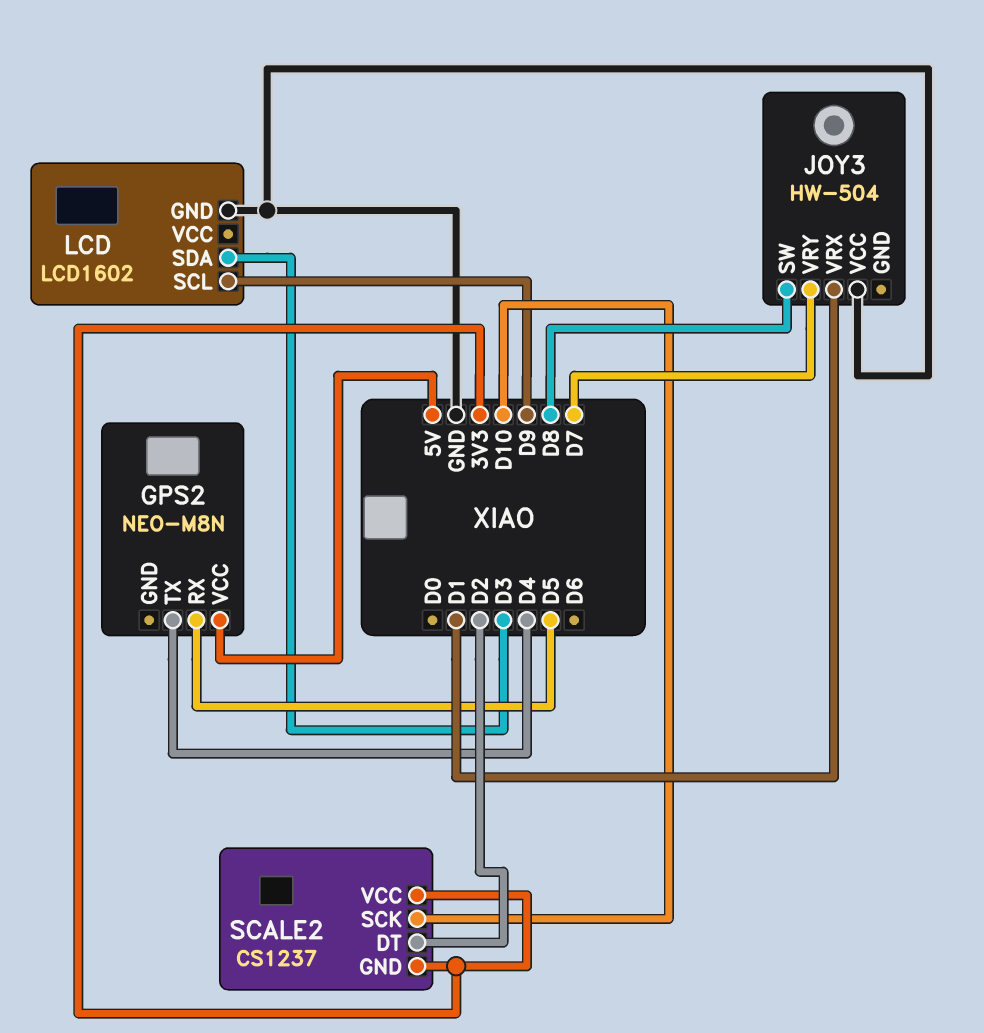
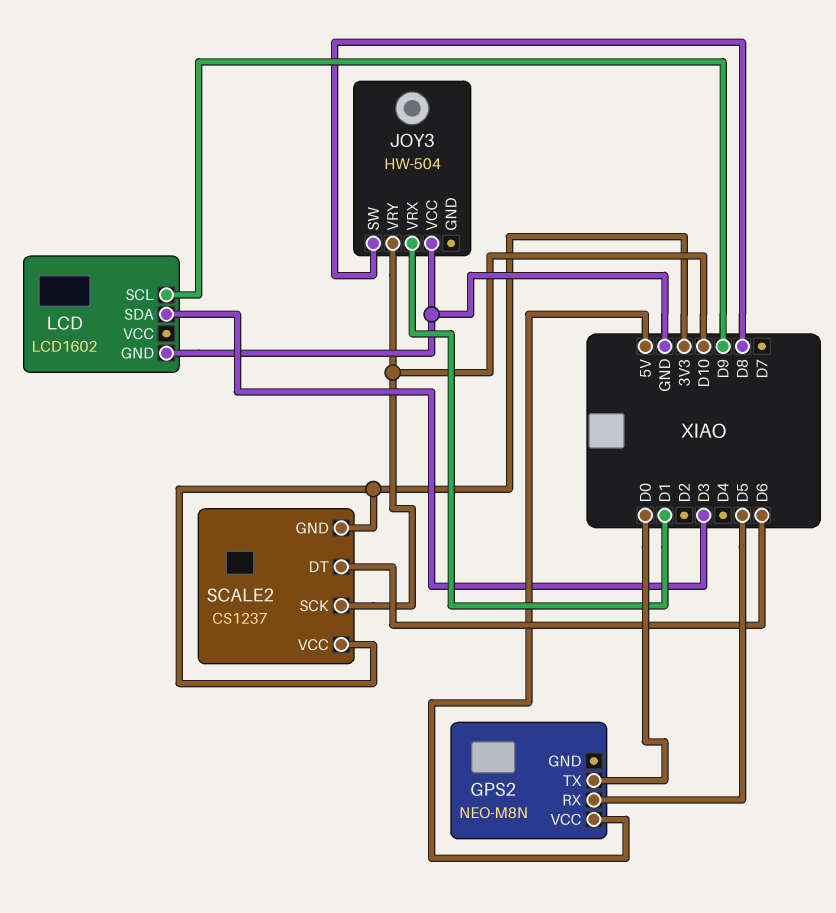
GPS2 pin TX: D4 -> D0
JOY3 pin VRY: D7 -> D10
SCALE2 pin DT: D2 -> D6

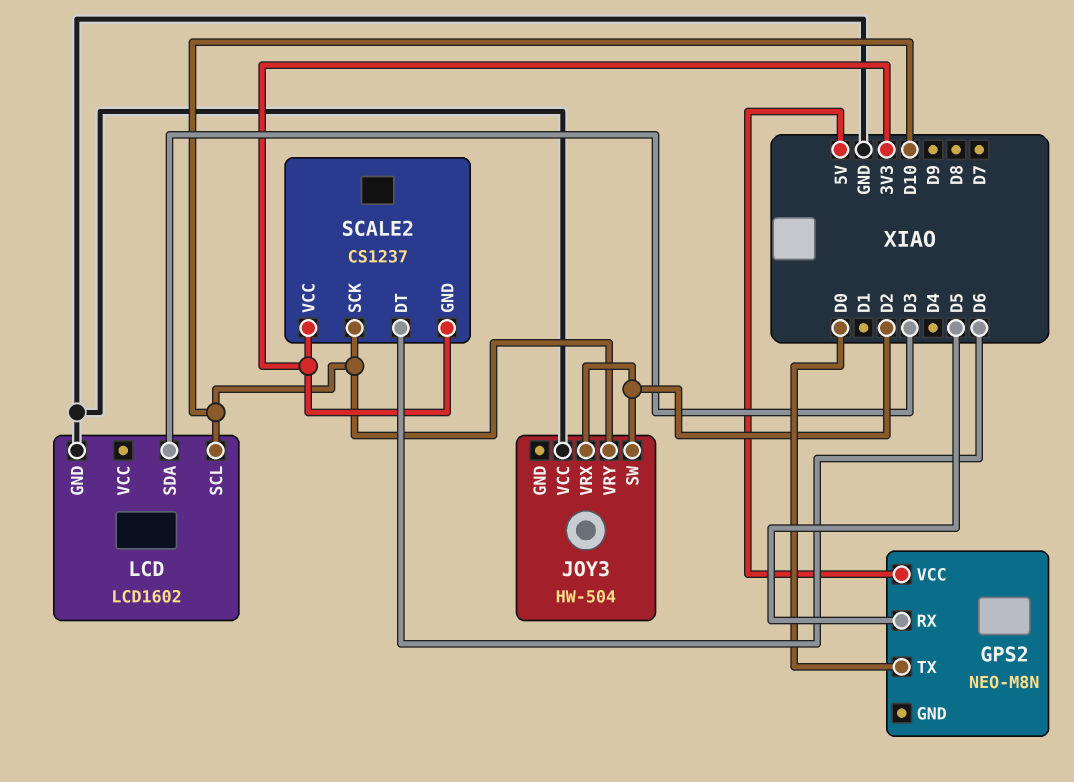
JOY3 pin SW: D8 -> D2
JOY3 pin VRX: D1 -> D2
LCD pin SCL: D9 -> D10

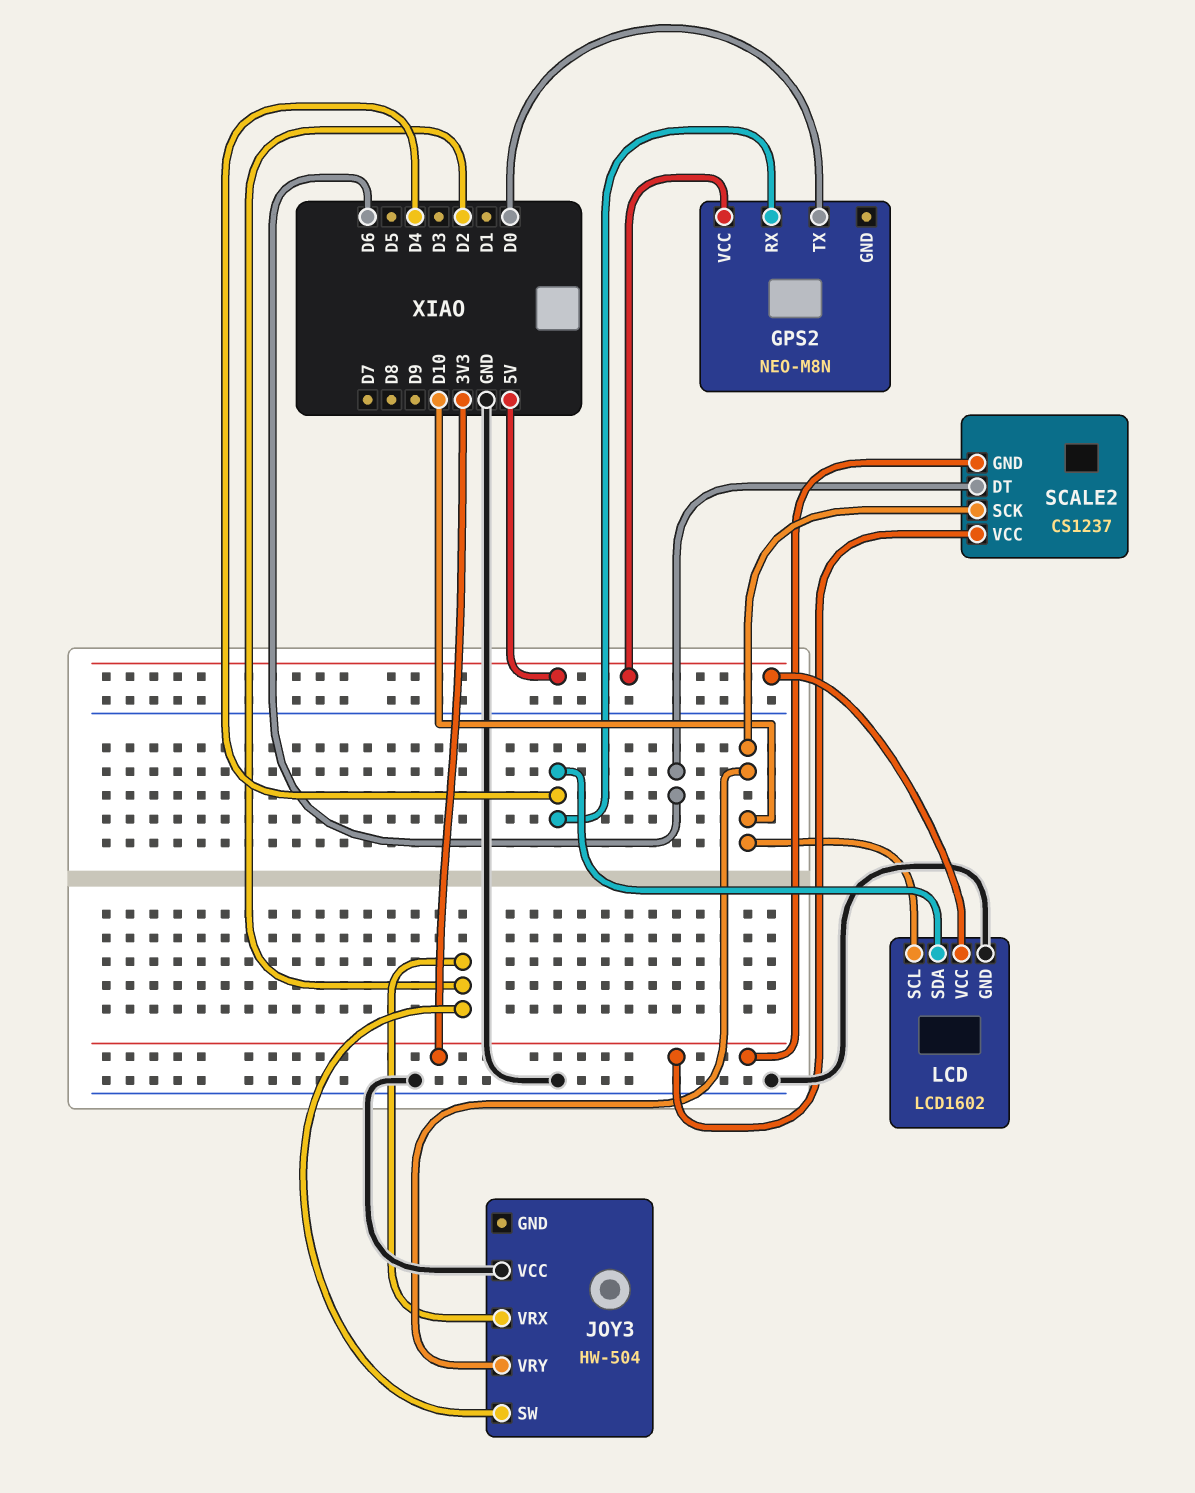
GPS2 pin RX: D5 -> D4
LCD pin SDA: D3 -> D4
LCD pin VCC: none -> 5V

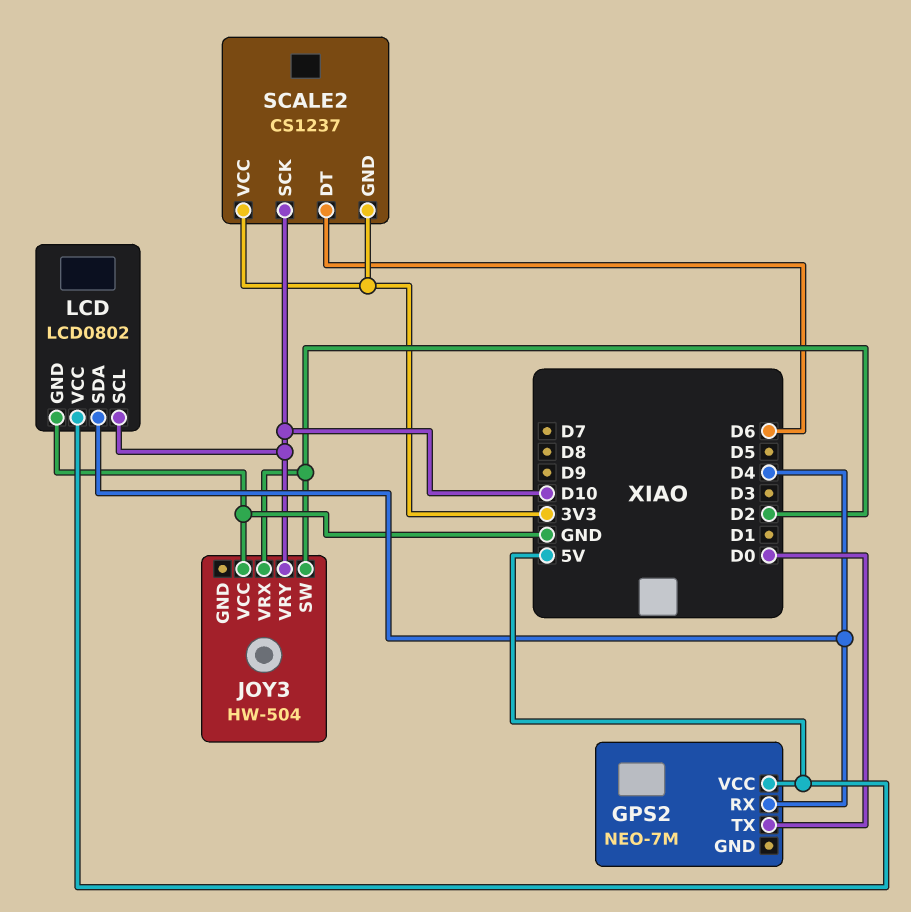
GPS2: NEO-M8N -> NEO-7M
LCD: LCD1602 -> LCD0802

